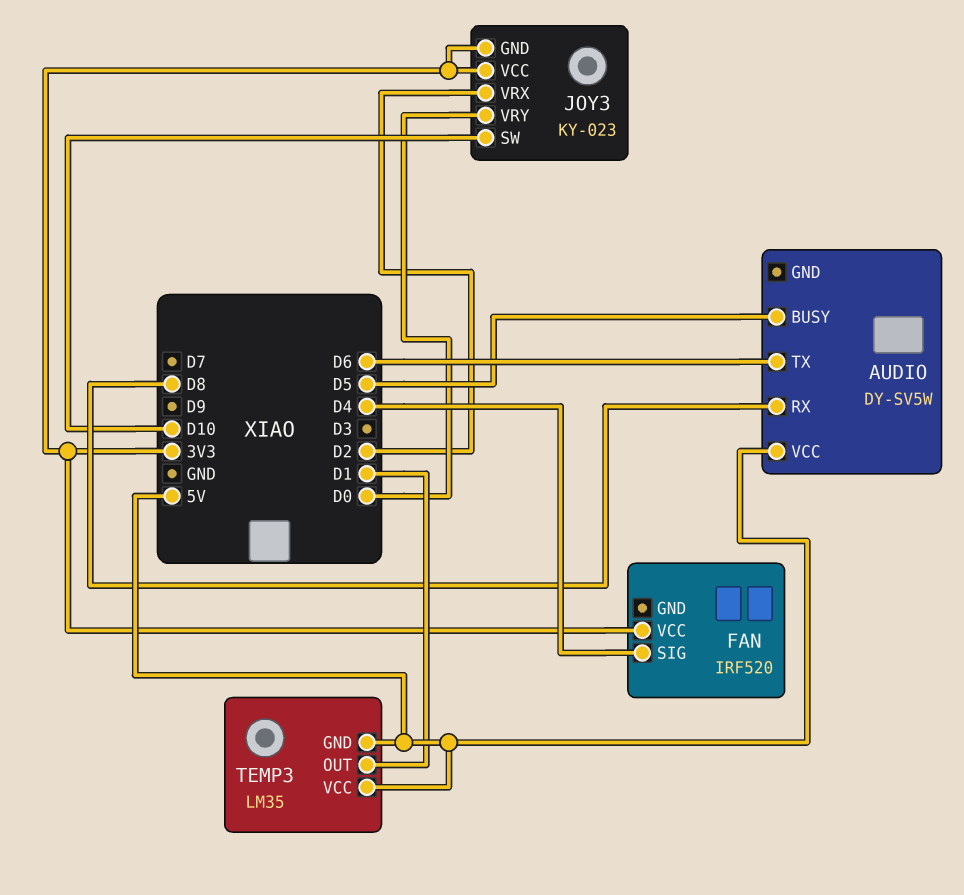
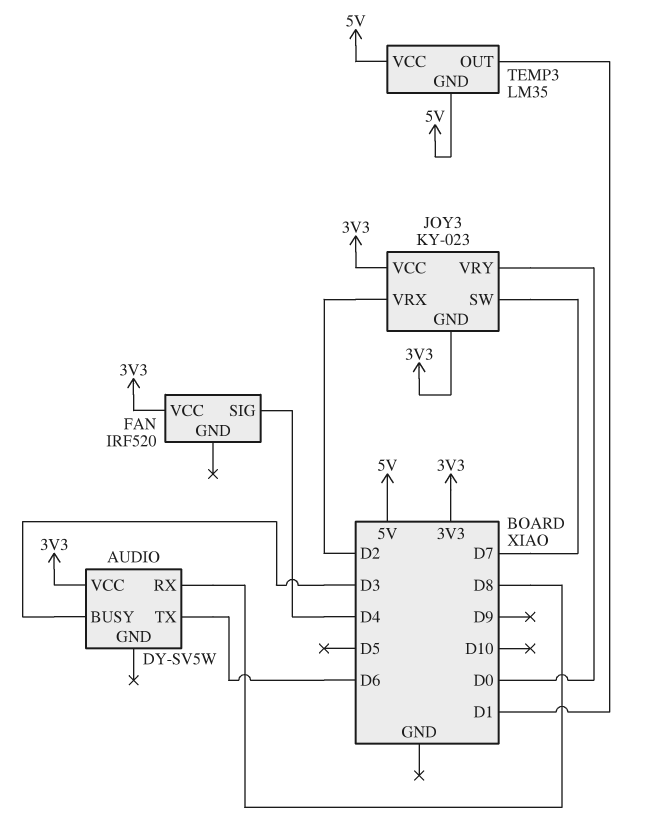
AUDIO pin BUSY: D5 -> D3
AUDIO pin VCC: 5V -> 3V3
JOY3 pin SW: D10 -> D7

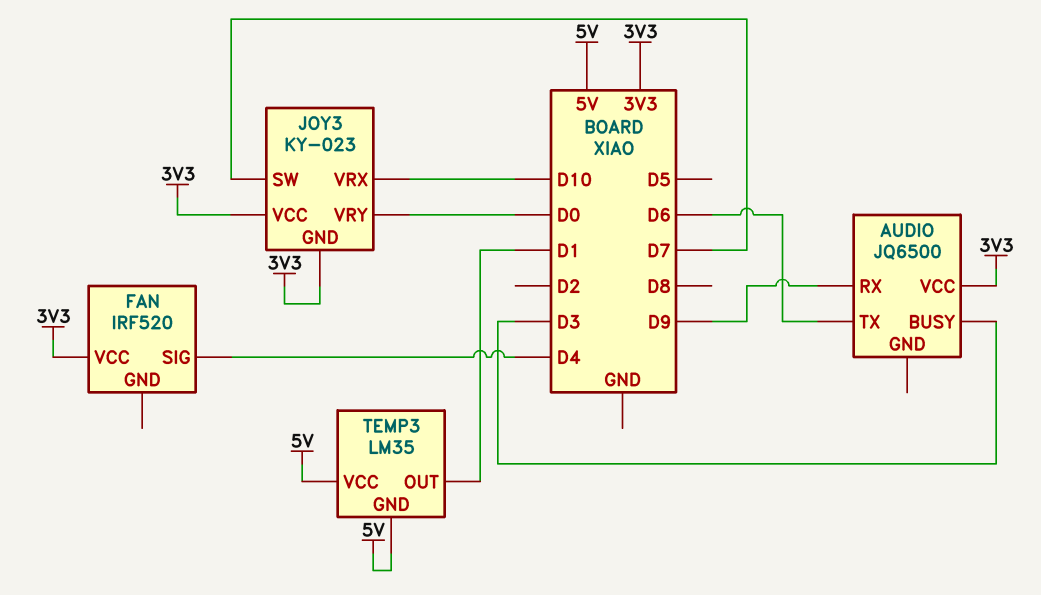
AUDIO: DY-SV5W -> JQ6500
AUDIO pin RX: D8 -> D9
JOY3 pin VRX: D2 -> D10

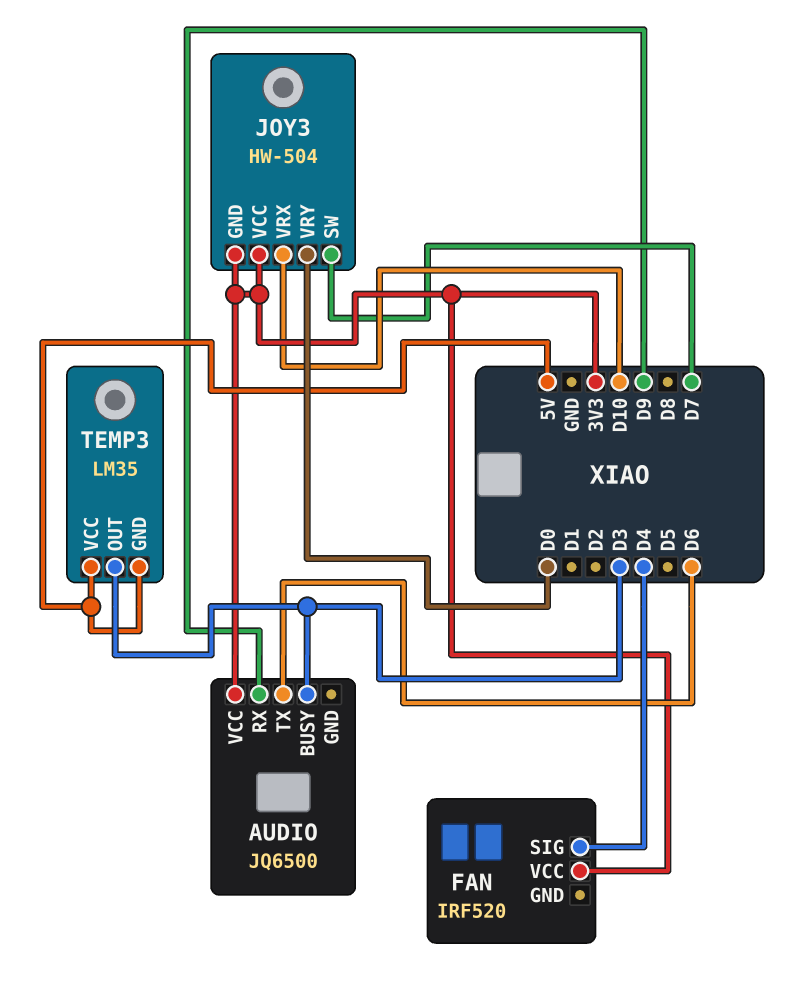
JOY3: KY-023 -> HW-504
TEMP3 pin OUT: D1 -> D3

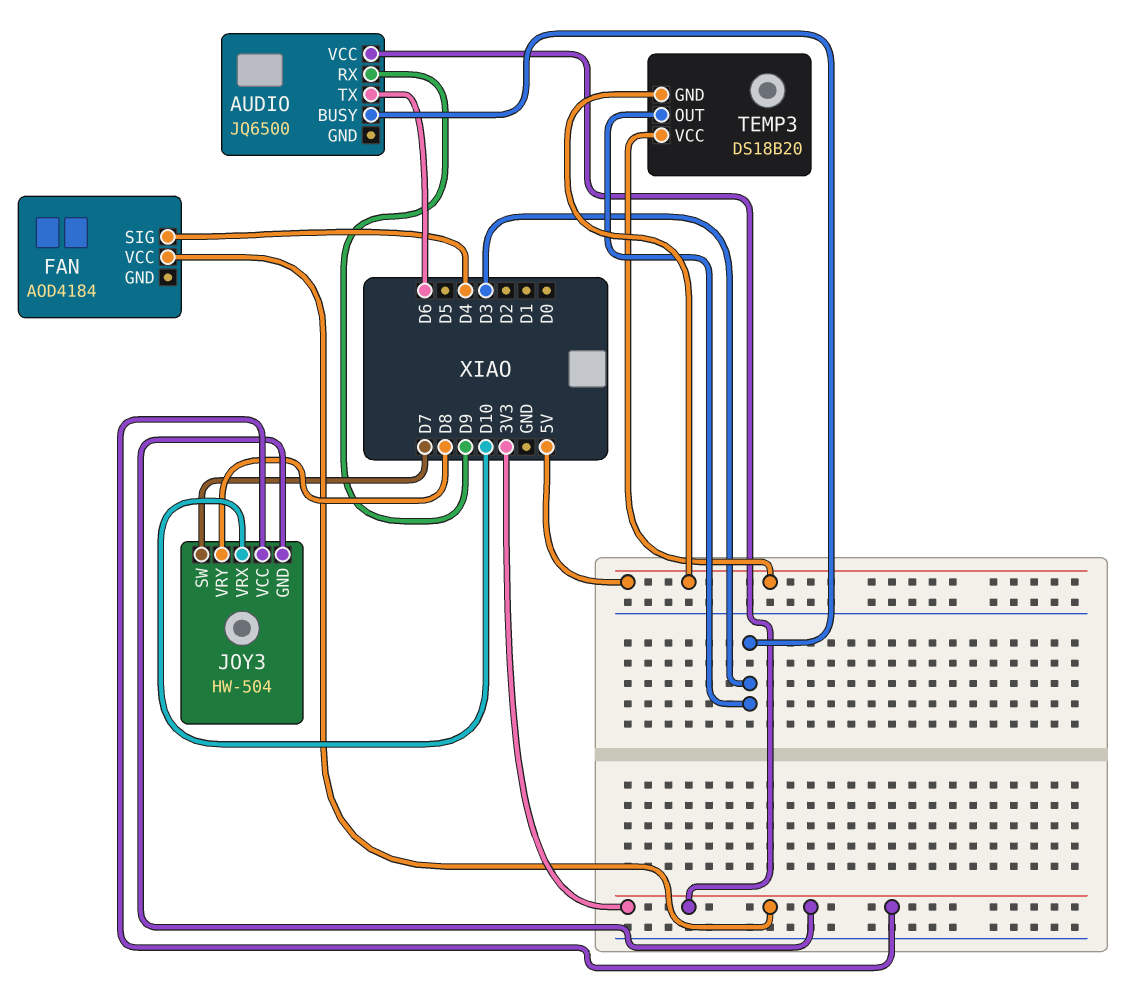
FAN: IRF520 -> AOD4184
JOY3 pin VRY: D0 -> D8
TEMP3: LM35 -> DS18B20

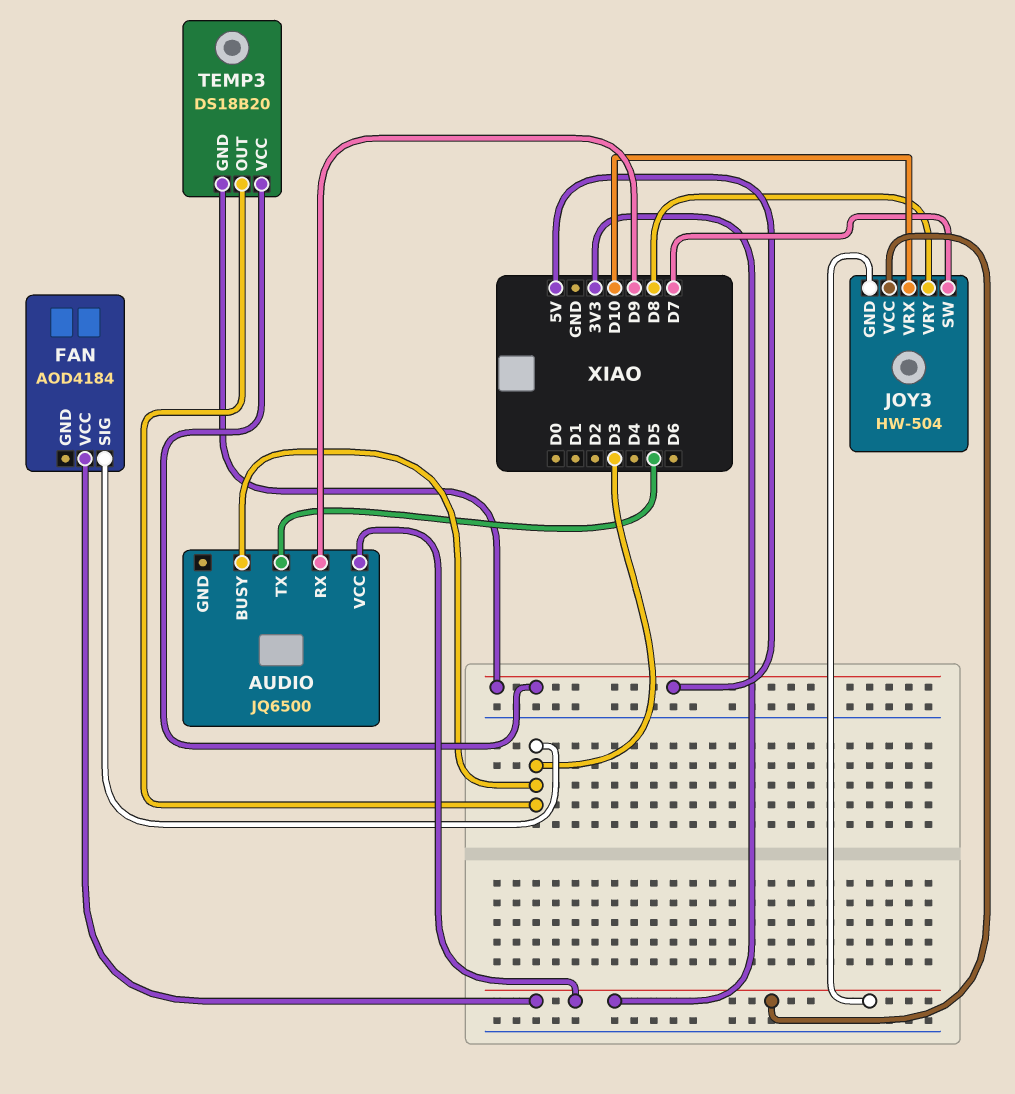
AUDIO pin TX: D6 -> D5
FAN pin SIG: D4 -> D3

